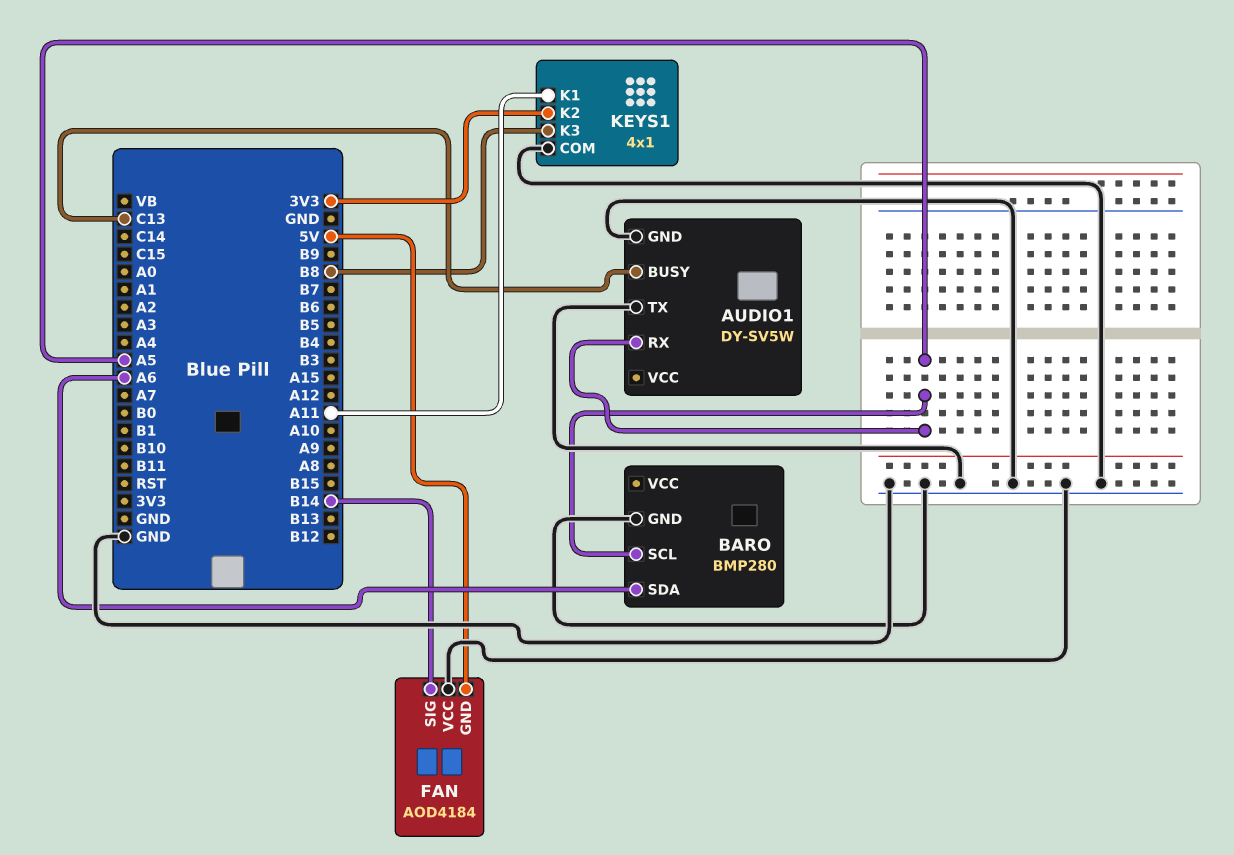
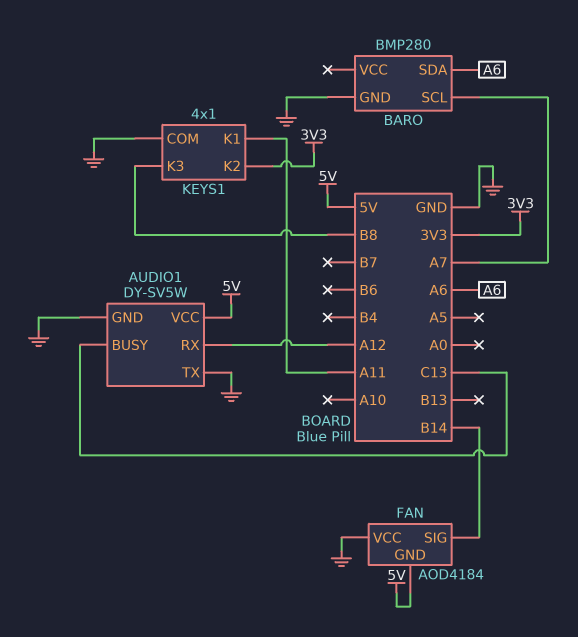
AUDIO1 pin RX: A5 -> A12
AUDIO1 pin VCC: none -> 5V
BARO pin SCL: A5 -> A7

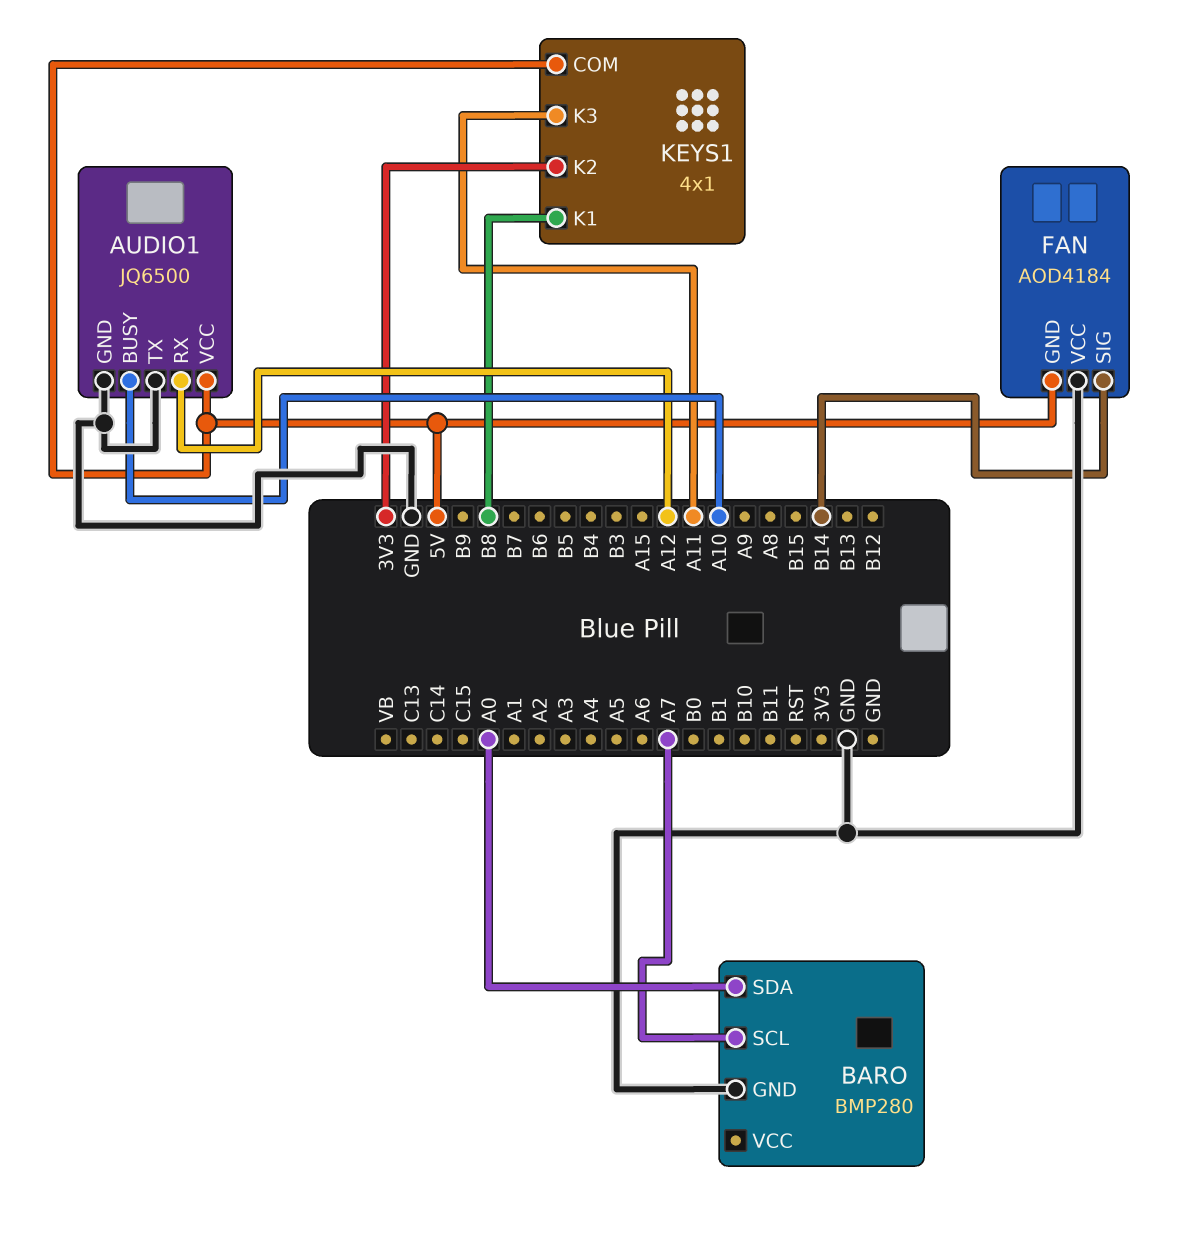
AUDIO1: DY-SV5W -> JQ6500
AUDIO1 pin BUSY: C13 -> A10
BARO pin SDA: A6 -> A0
KEYS1 pin COM: GND -> 5V
KEYS1 pin K1: A11 -> B8
KEYS1 pin K3: B8 -> A11

